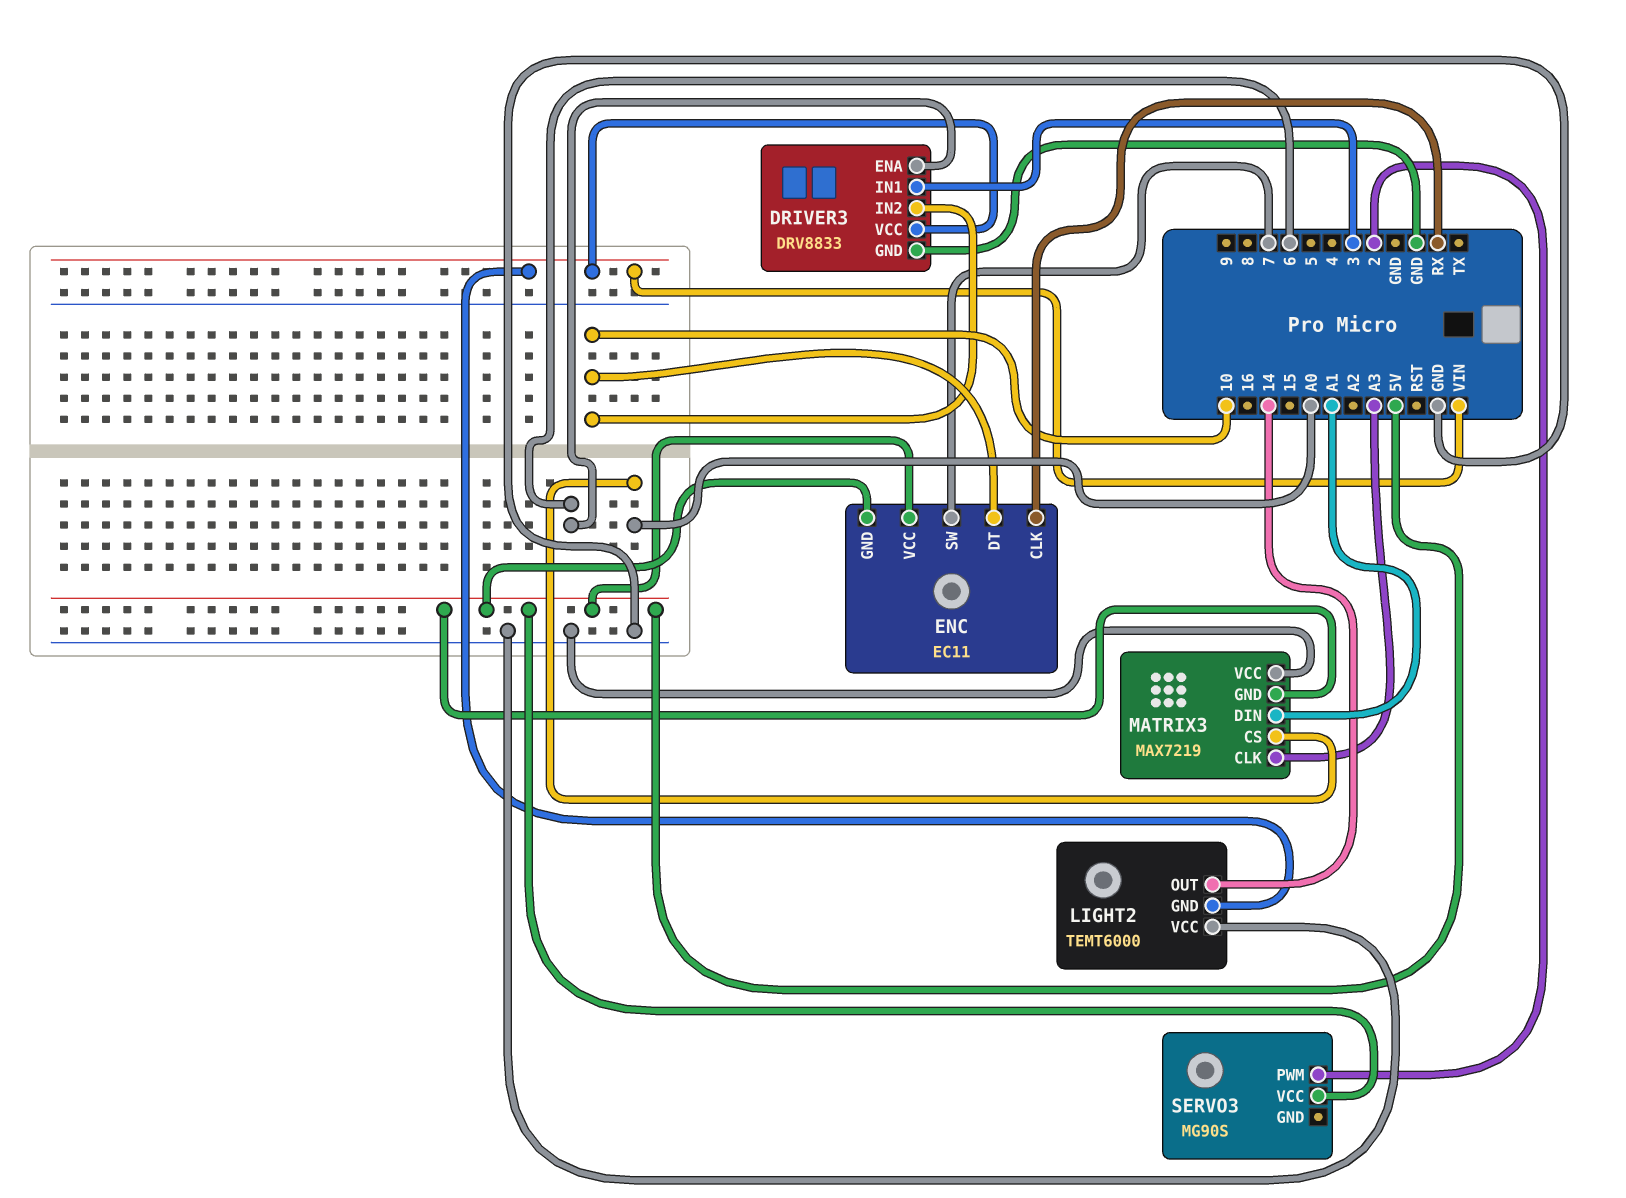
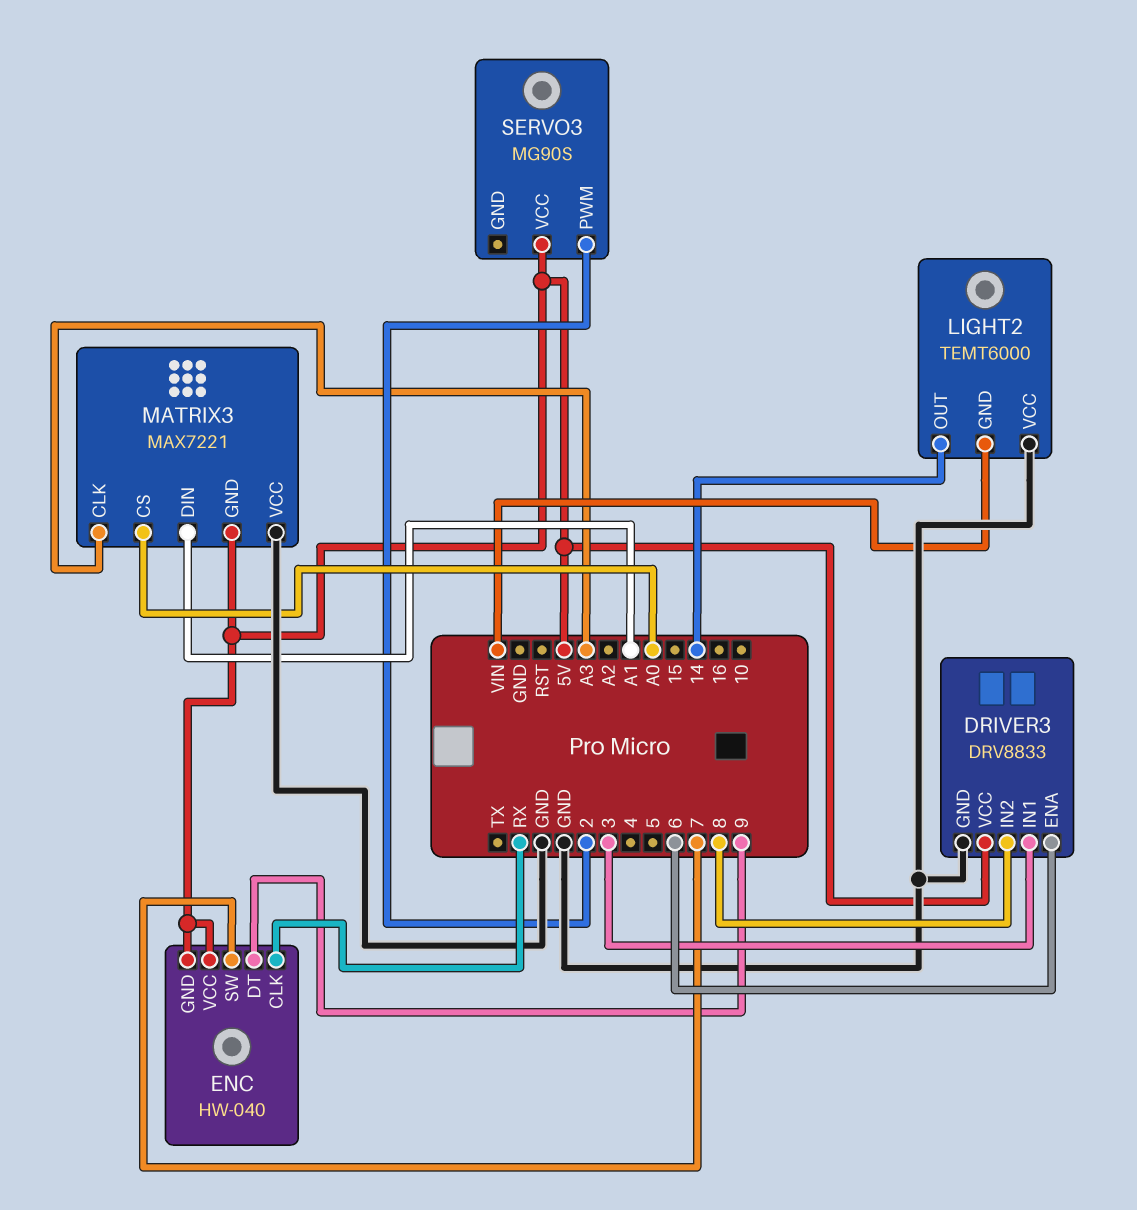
DRIVER3 pin IN2: 10 -> 8
DRIVER3 pin VCC: VIN -> 5V
ENC: EC11 -> HW-040
ENC pin DT: 10 -> 9
MATRIX3: MAX7219 -> MAX7221

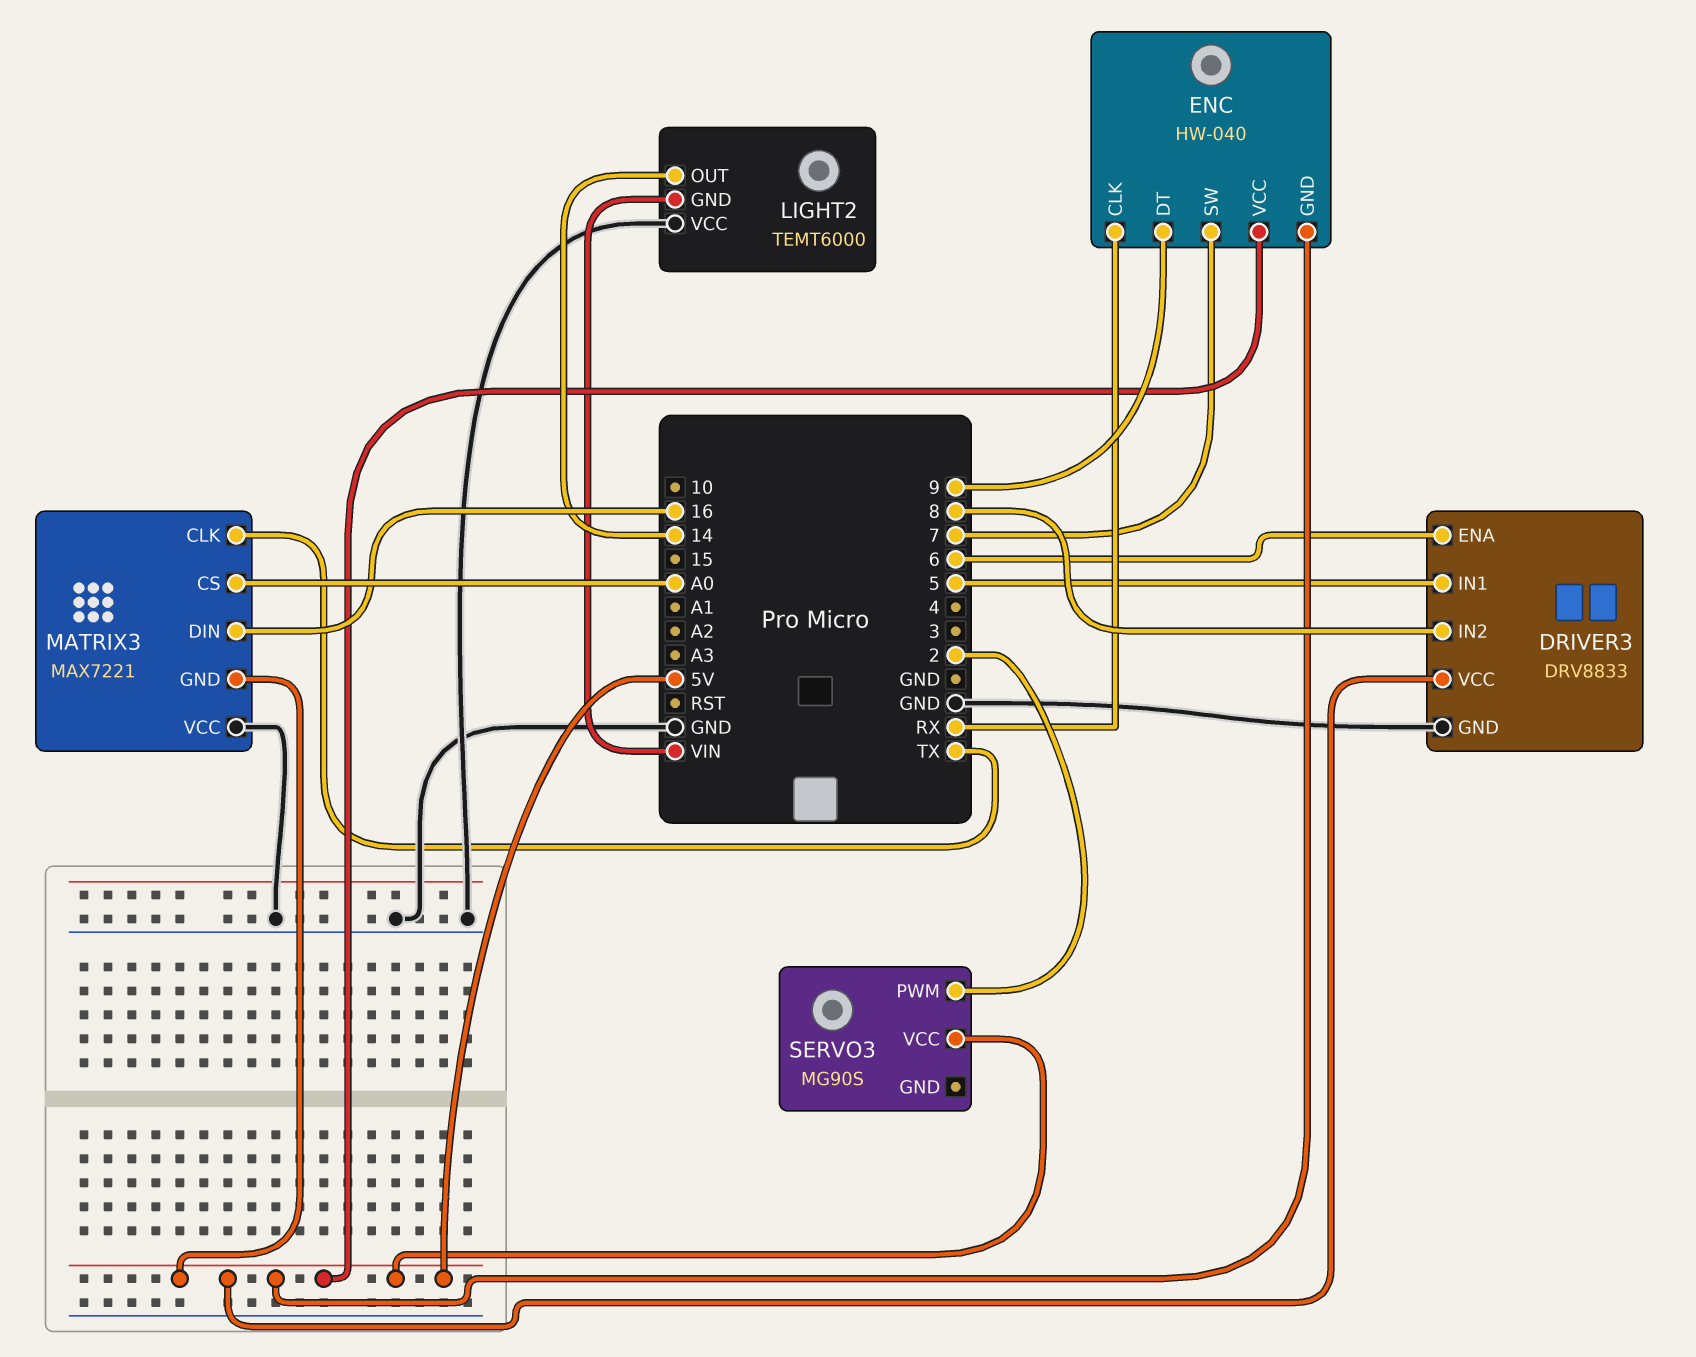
DRIVER3 pin IN1: 3 -> 5
MATRIX3 pin CLK: A3 -> TX
MATRIX3 pin DIN: A1 -> 16

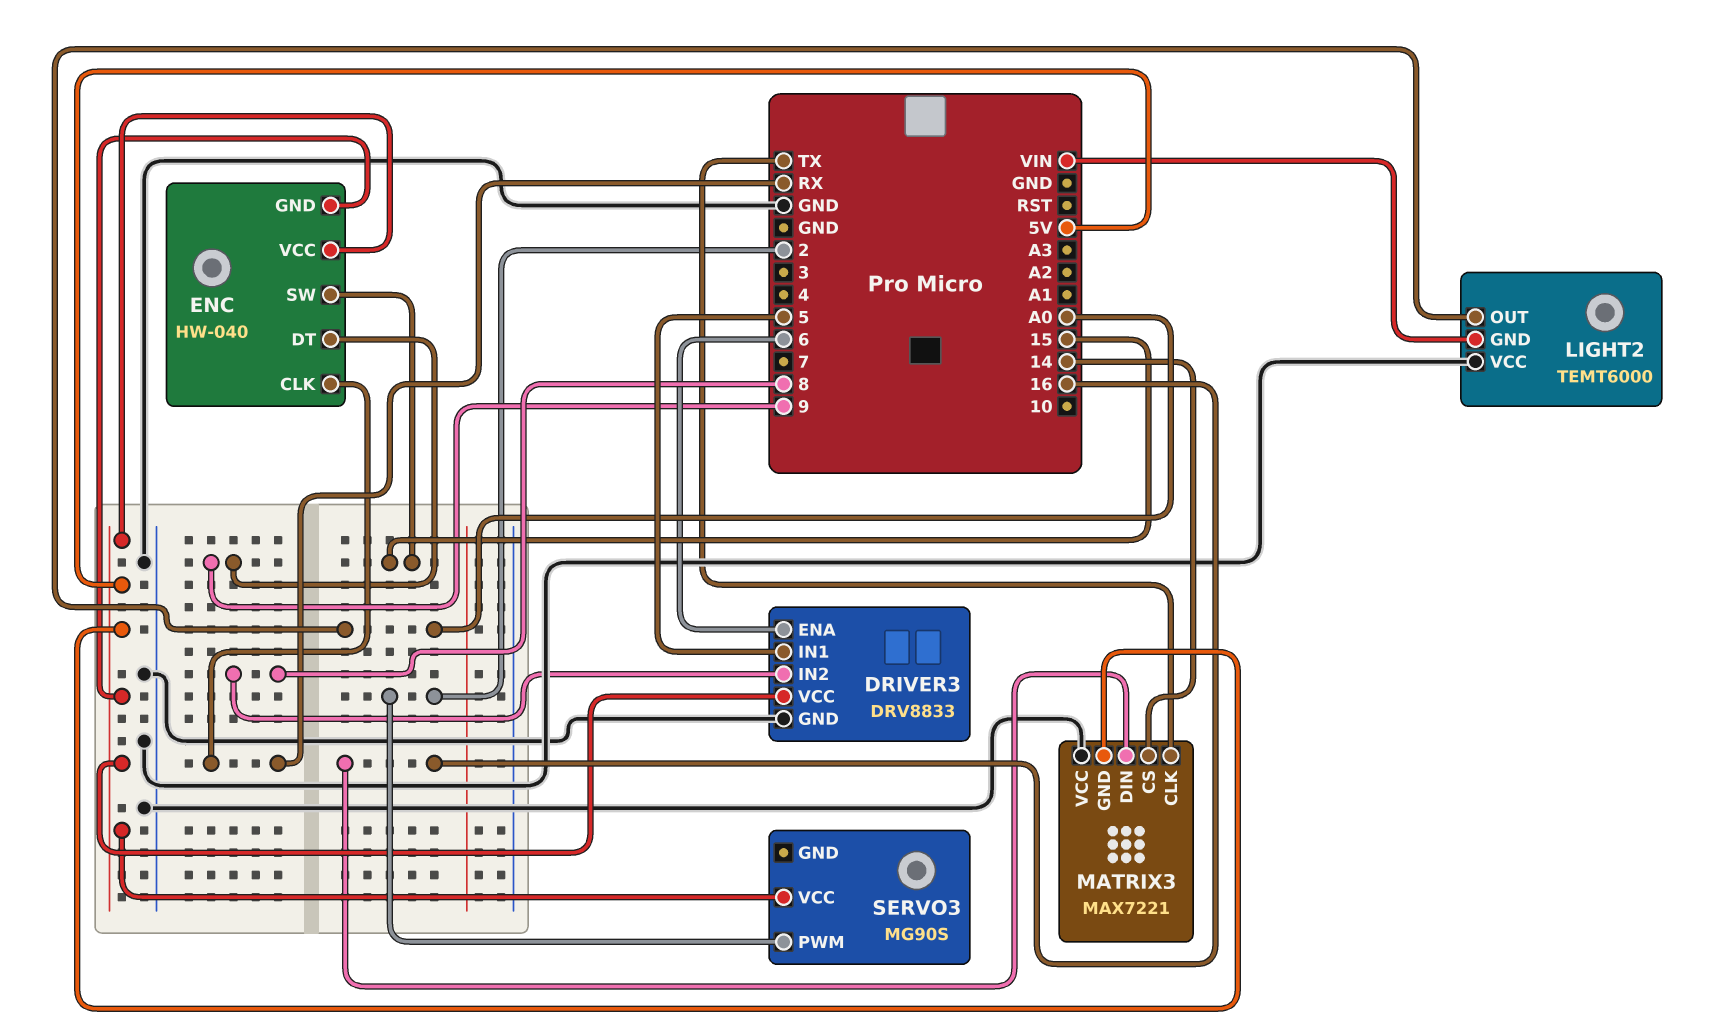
ENC pin SW: 7 -> 15
LIGHT2 pin OUT: 14 -> A0
MATRIX3 pin CS: A0 -> 14

